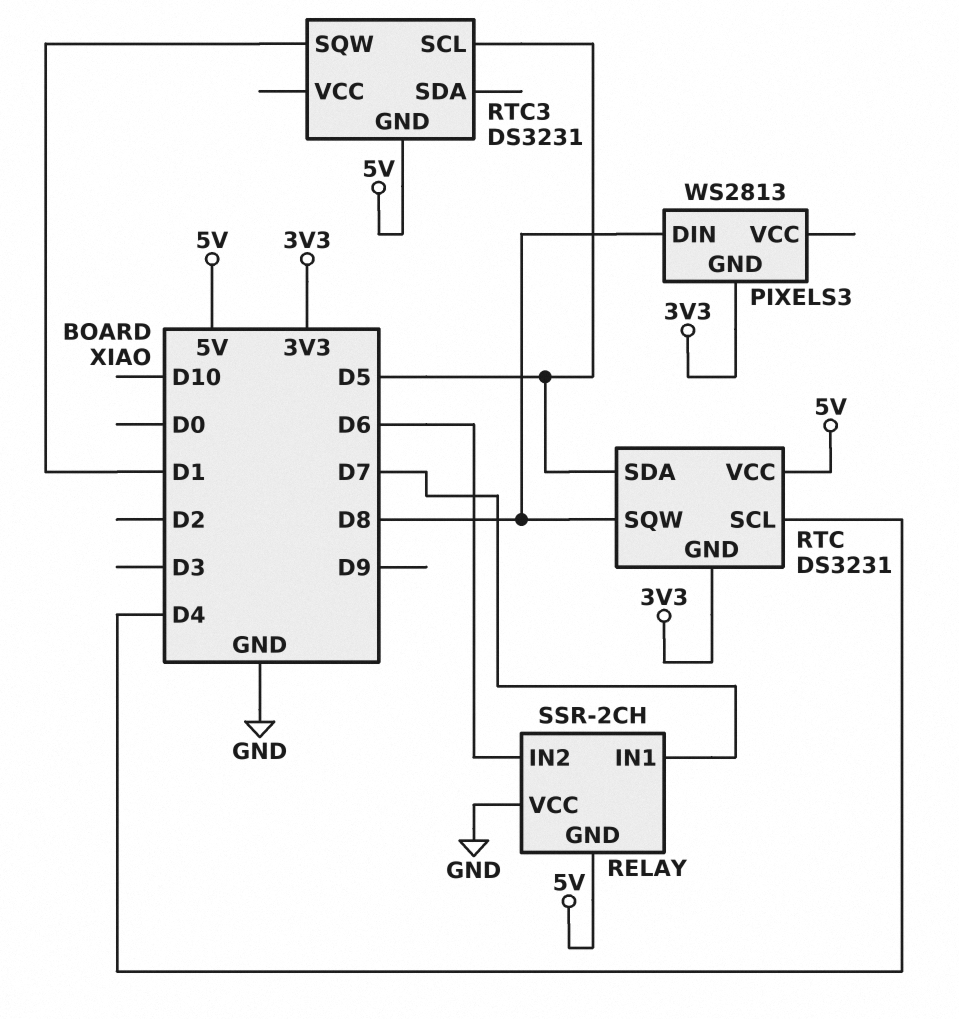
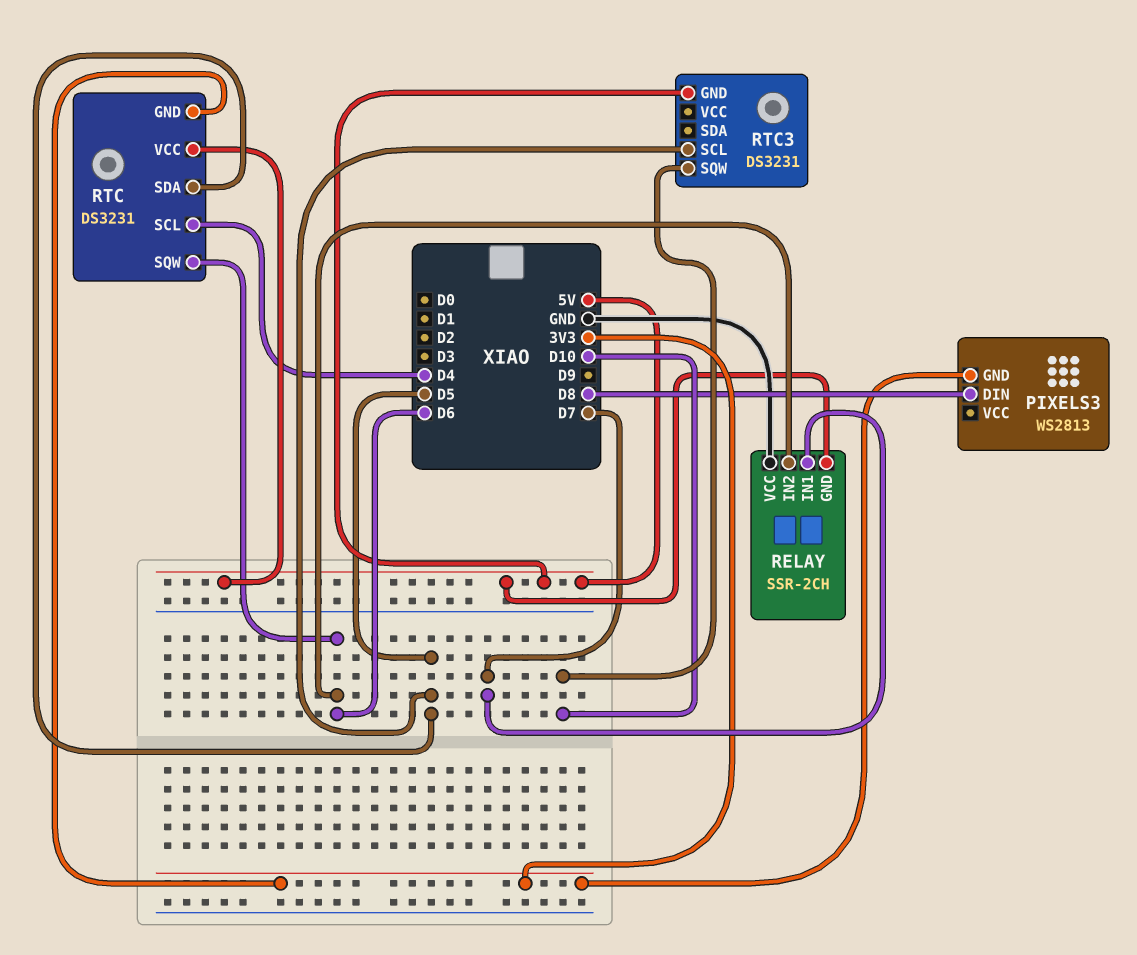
RTC pin SQW: D8 -> D6
RTC3 pin SQW: D1 -> D10

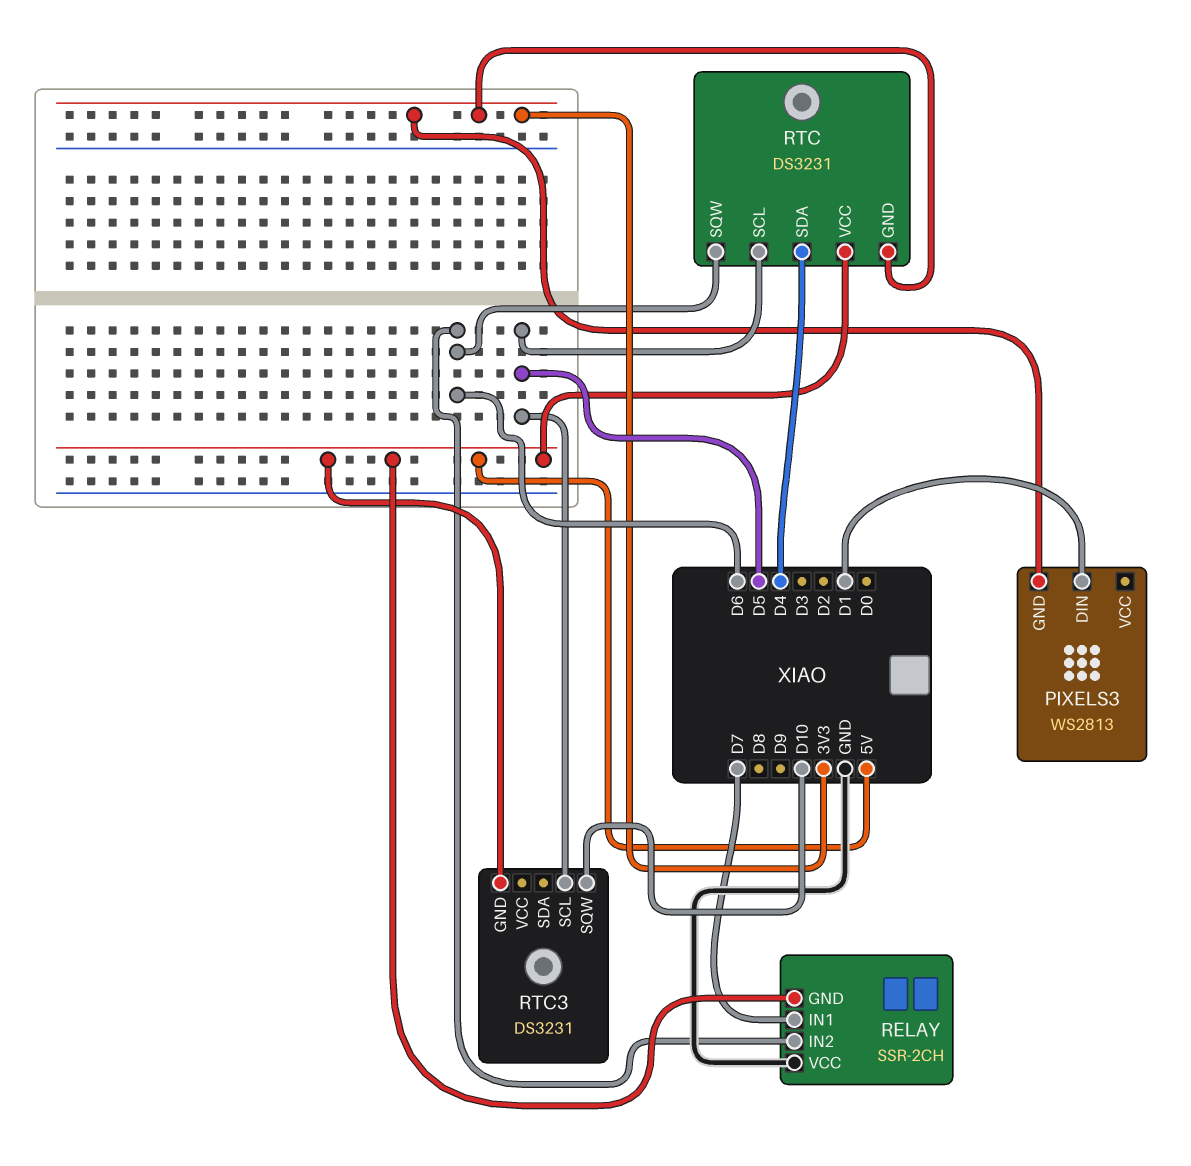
PIXELS3 pin DIN: D8 -> D1
RTC pin SCL: D4 -> D5
RTC pin SDA: D5 -> D4

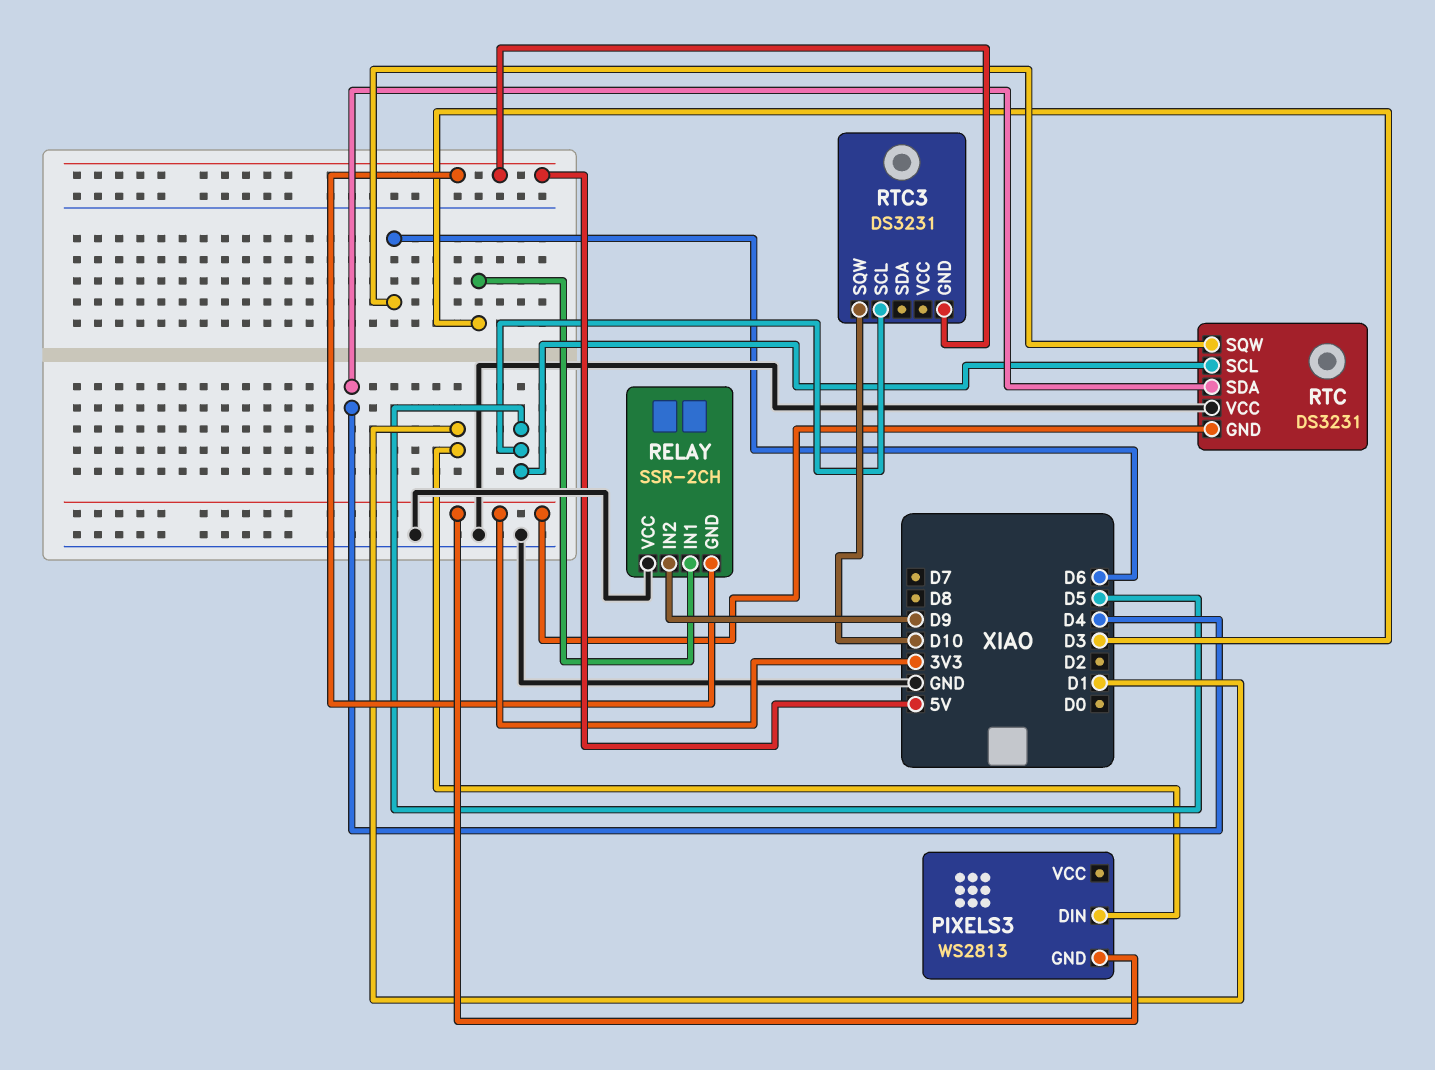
RELAY pin IN1: D7 -> D3
RELAY pin IN2: D6 -> D9
RTC pin VCC: 5V -> GND

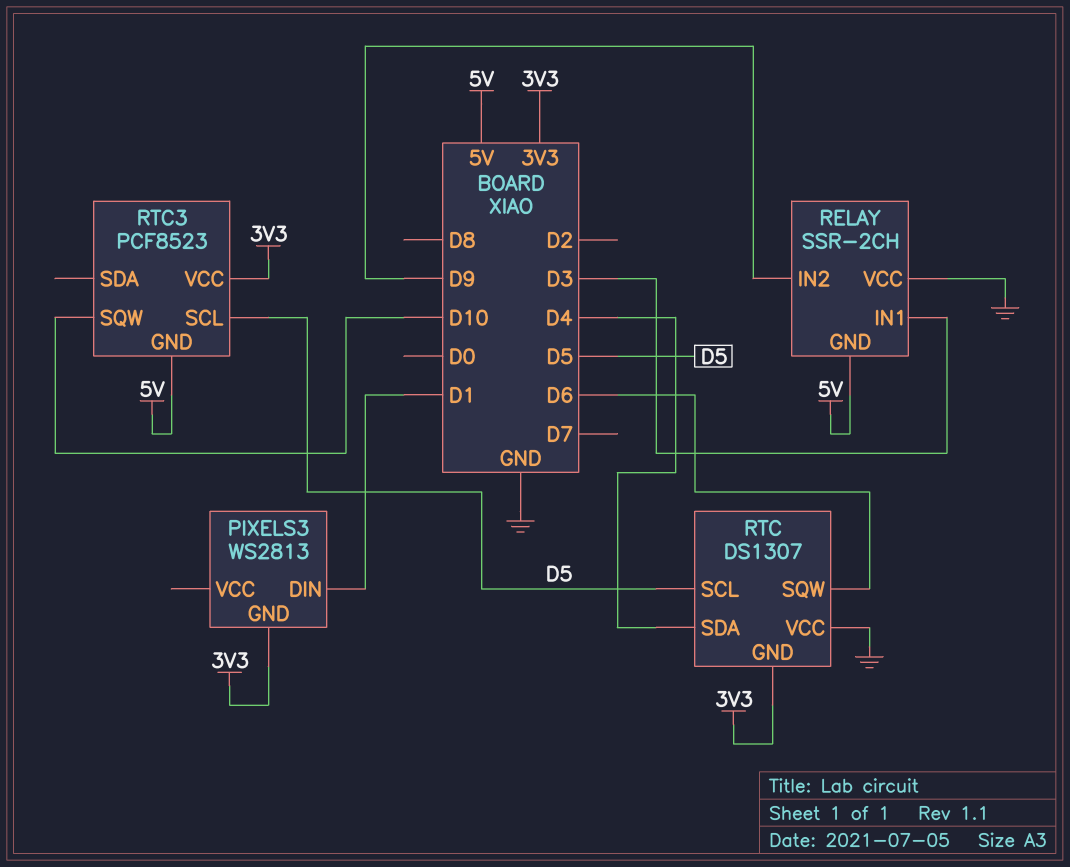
RTC: DS3231 -> DS1307
RTC3: DS3231 -> PCF8523
RTC3 pin VCC: none -> 3V3

